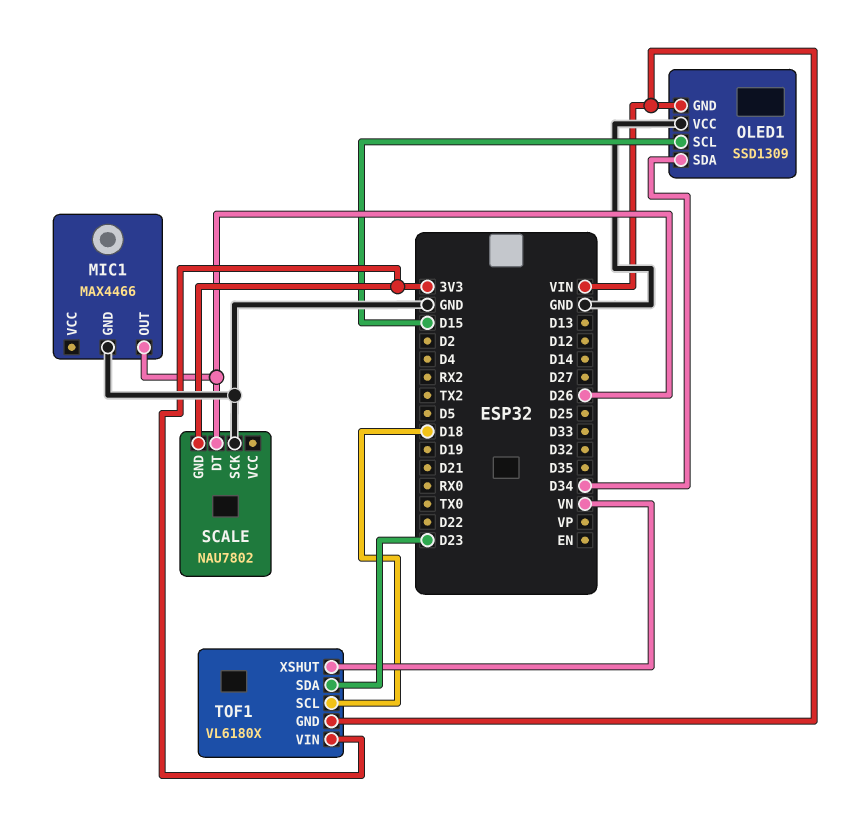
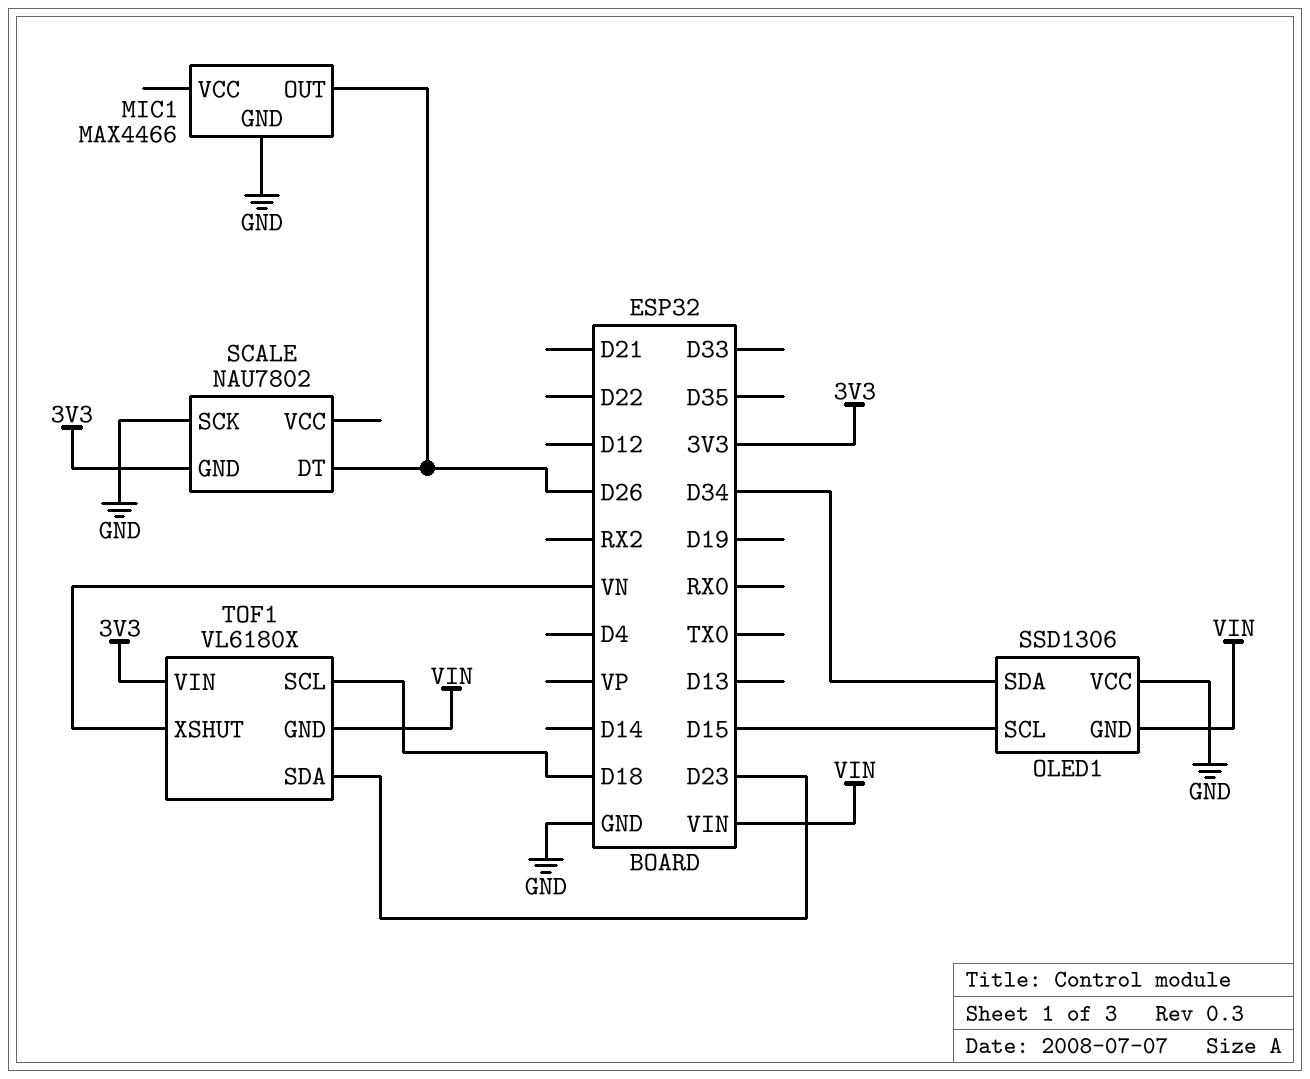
OLED1: SSD1309 -> SSD1306

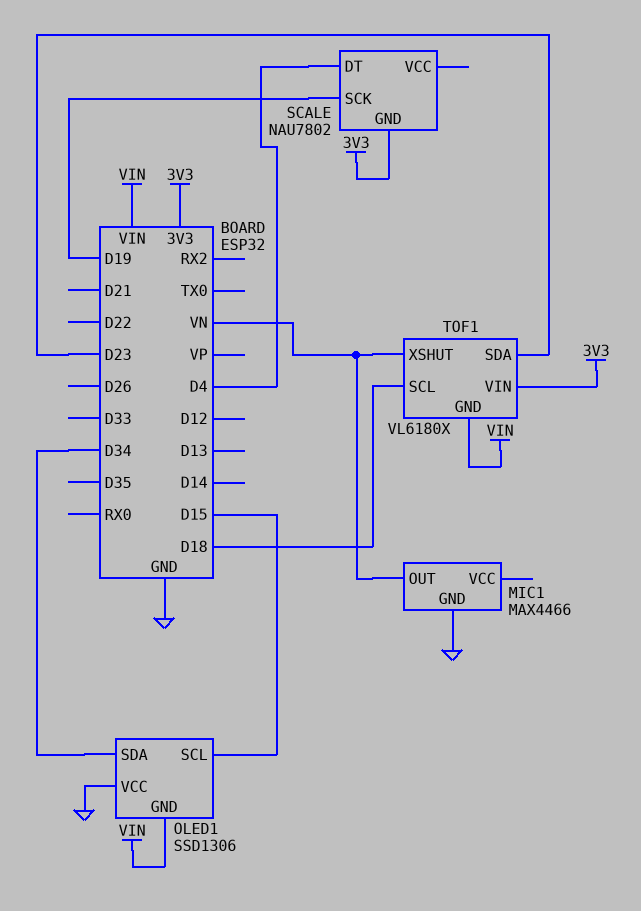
MIC1 pin OUT: D26 -> VN
SCALE pin DT: D26 -> D4
SCALE pin SCK: GND -> D19

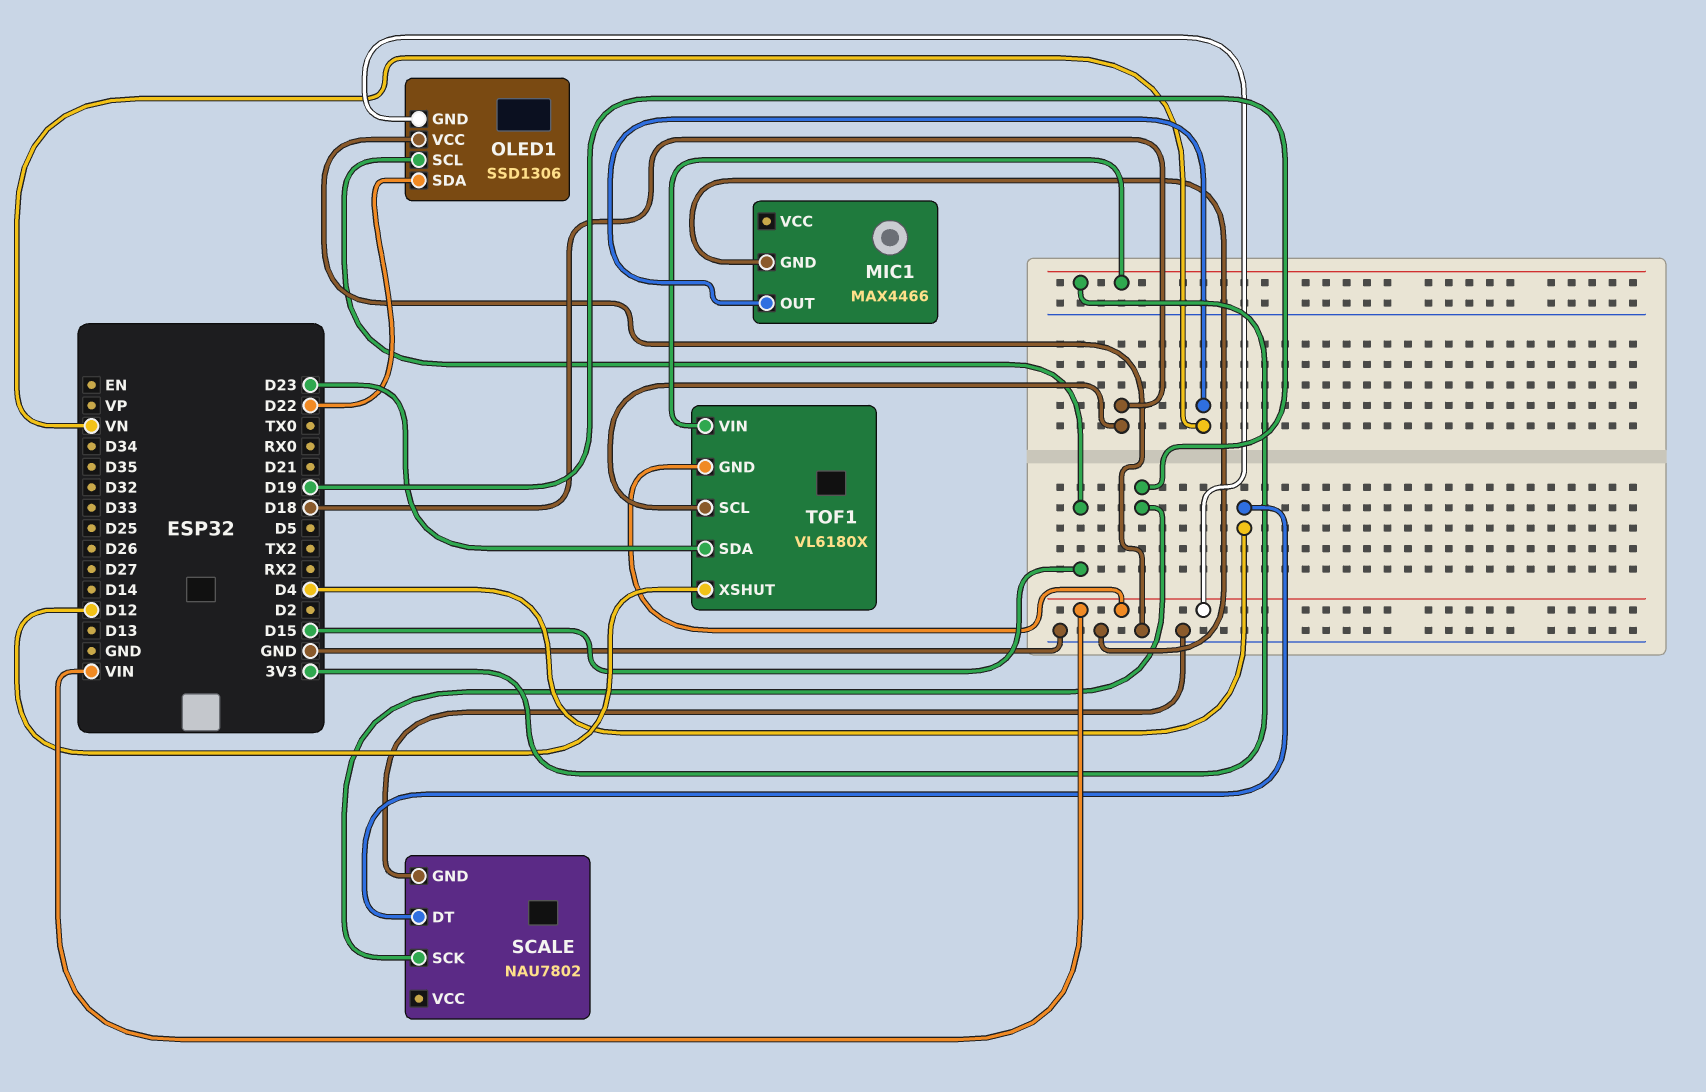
OLED1 pin SDA: D34 -> D22
SCALE pin GND: 3V3 -> GND
TOF1 pin XSHUT: VN -> D12

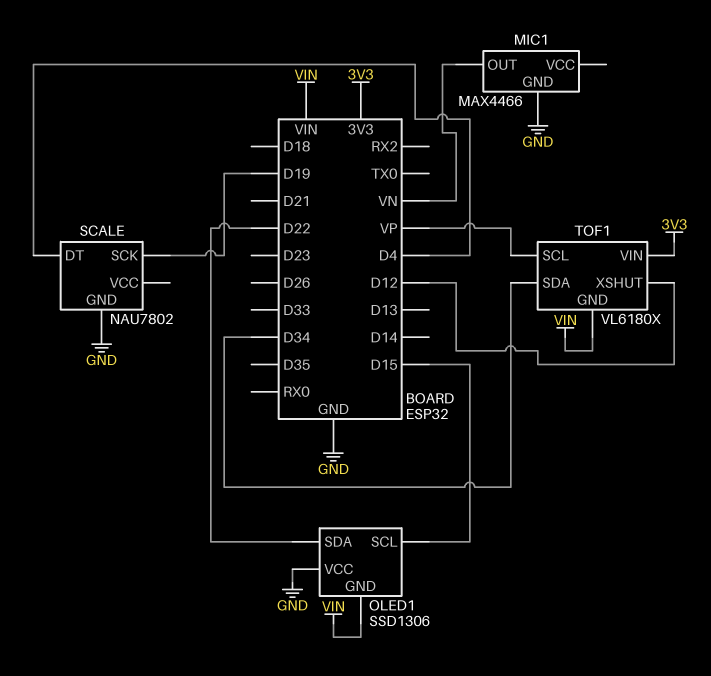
TOF1 pin SCL: D18 -> VP
TOF1 pin SDA: D23 -> D34

